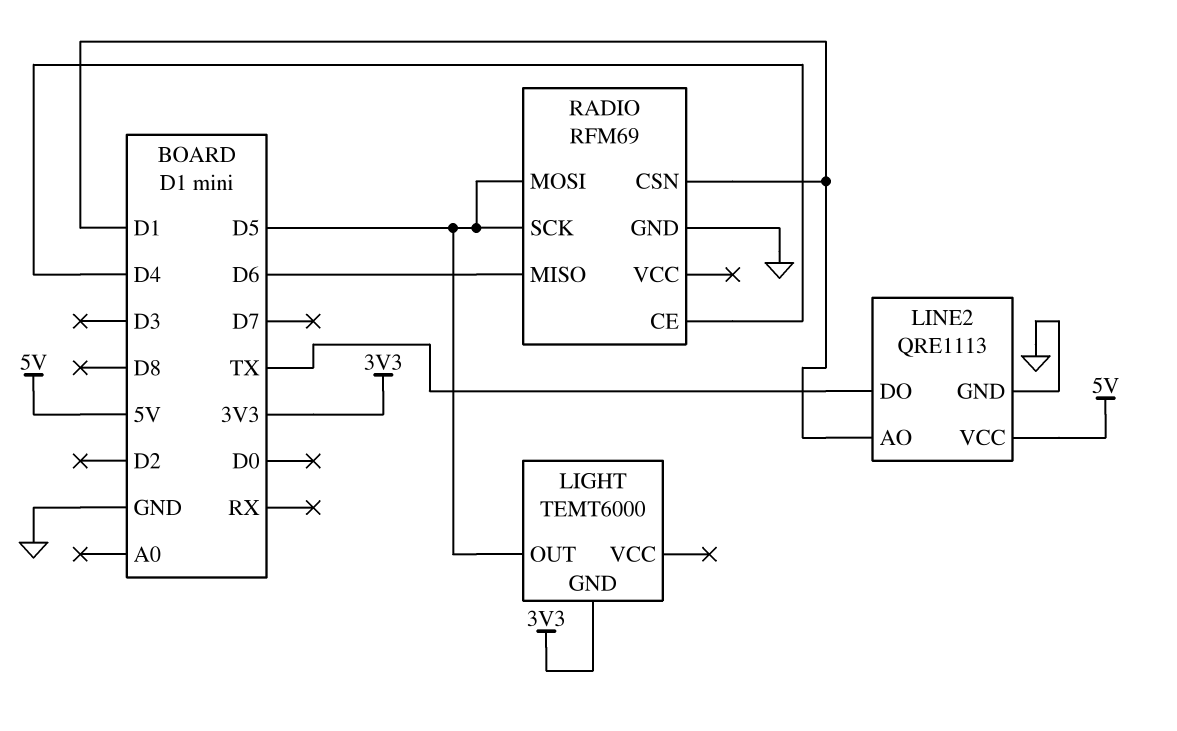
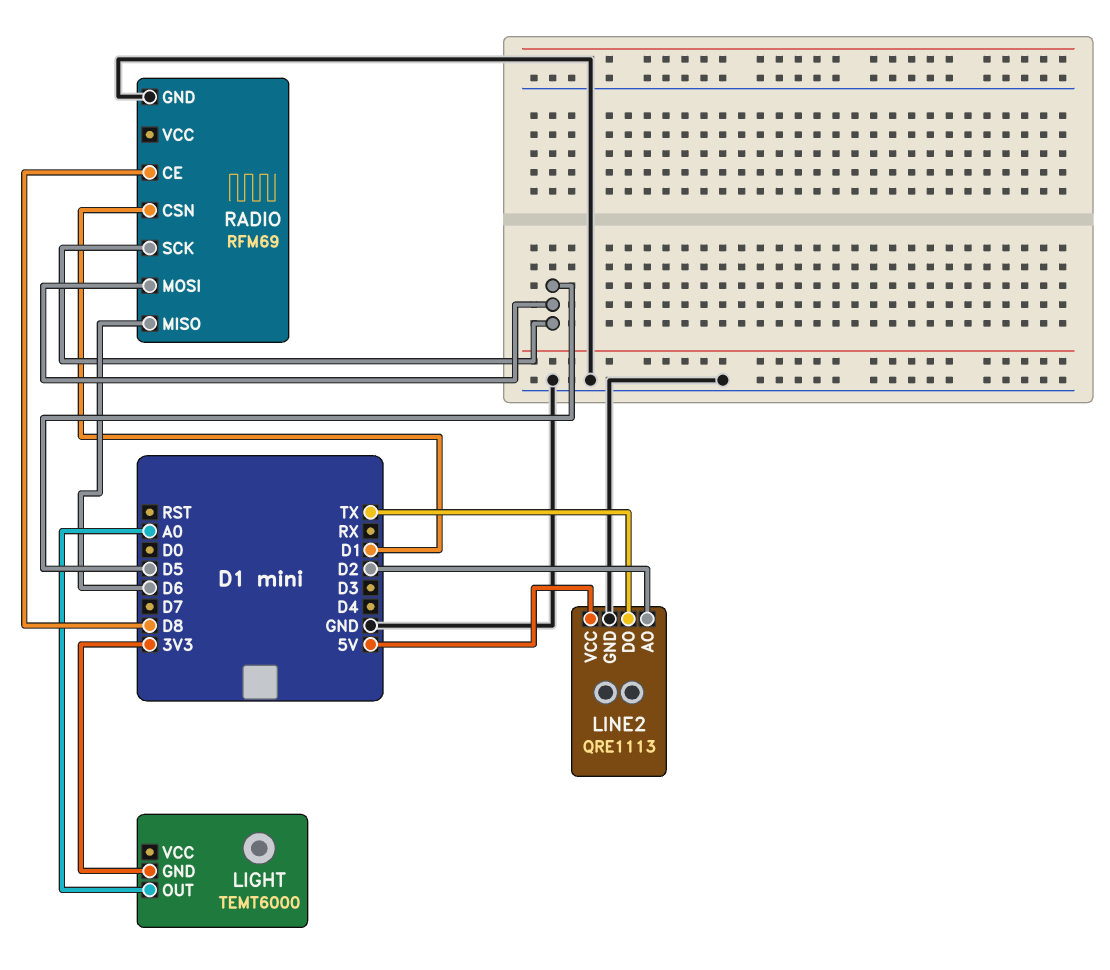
LIGHT pin OUT: D5 -> A0
LINE2 pin AO: D1 -> D2
RADIO pin CE: D4 -> D8

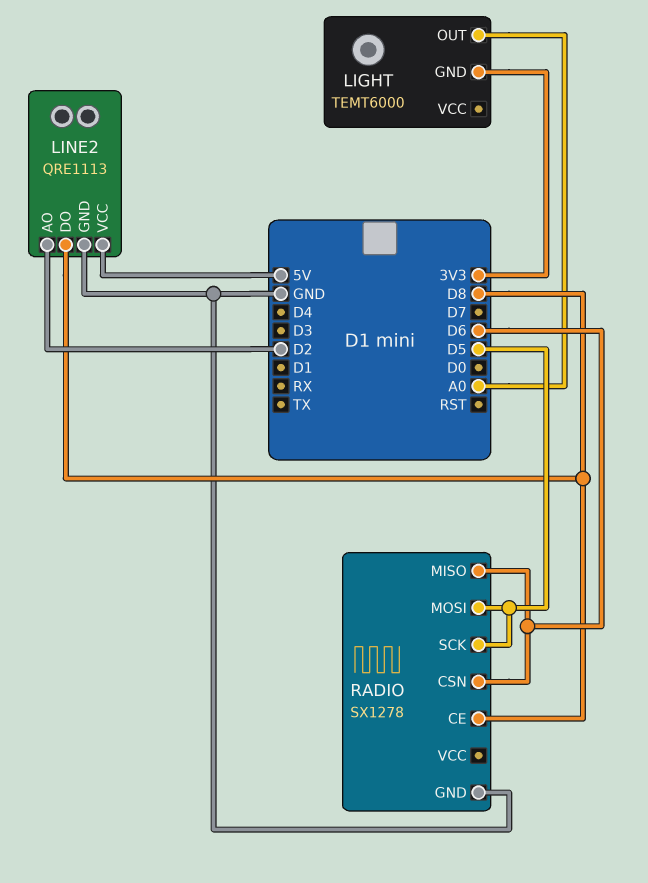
LINE2 pin DO: TX -> D8
RADIO: RFM69 -> SX1278
RADIO pin CSN: D1 -> D6

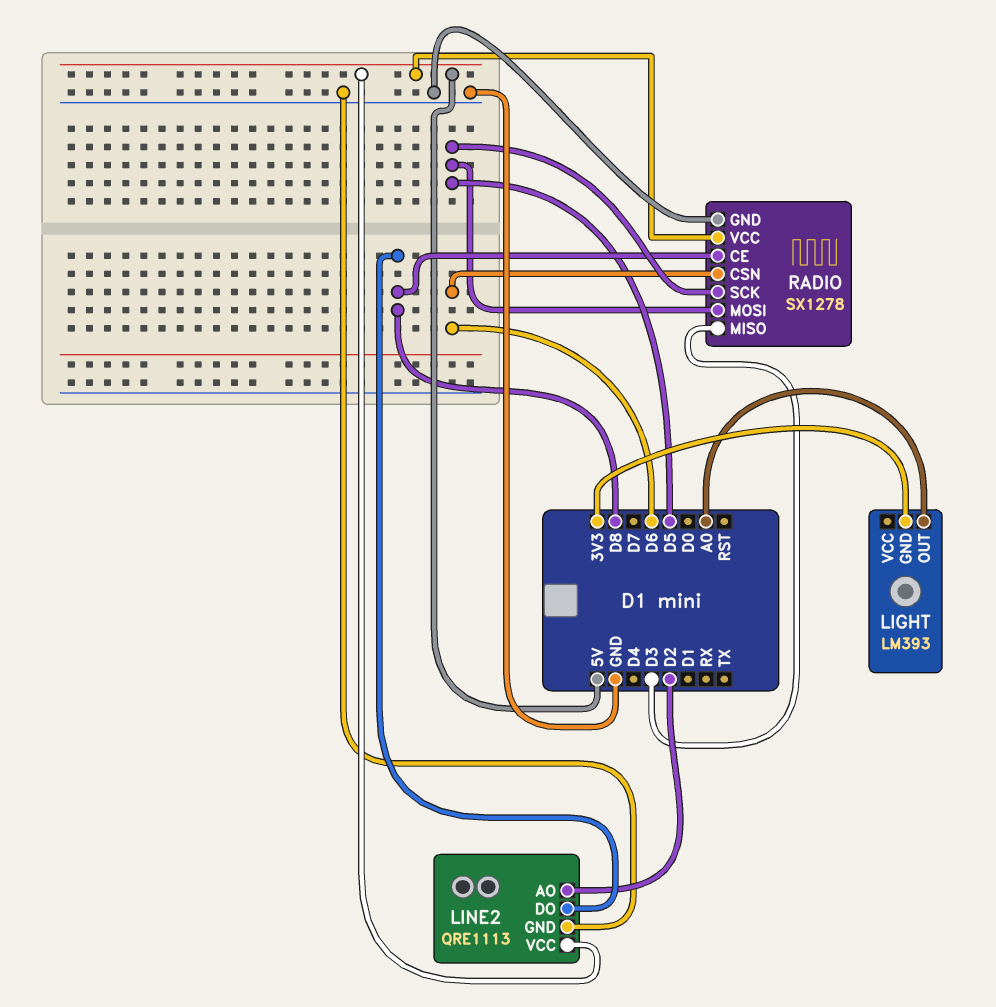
LIGHT: TEMT6000 -> LM393
RADIO pin MISO: D6 -> D3
RADIO pin VCC: none -> 5V

